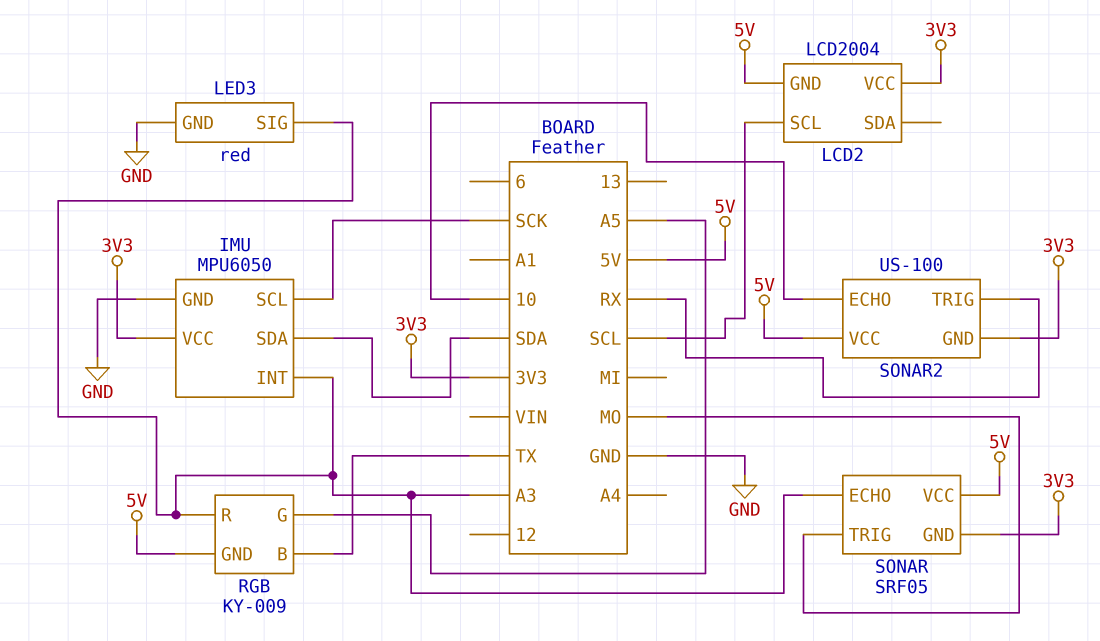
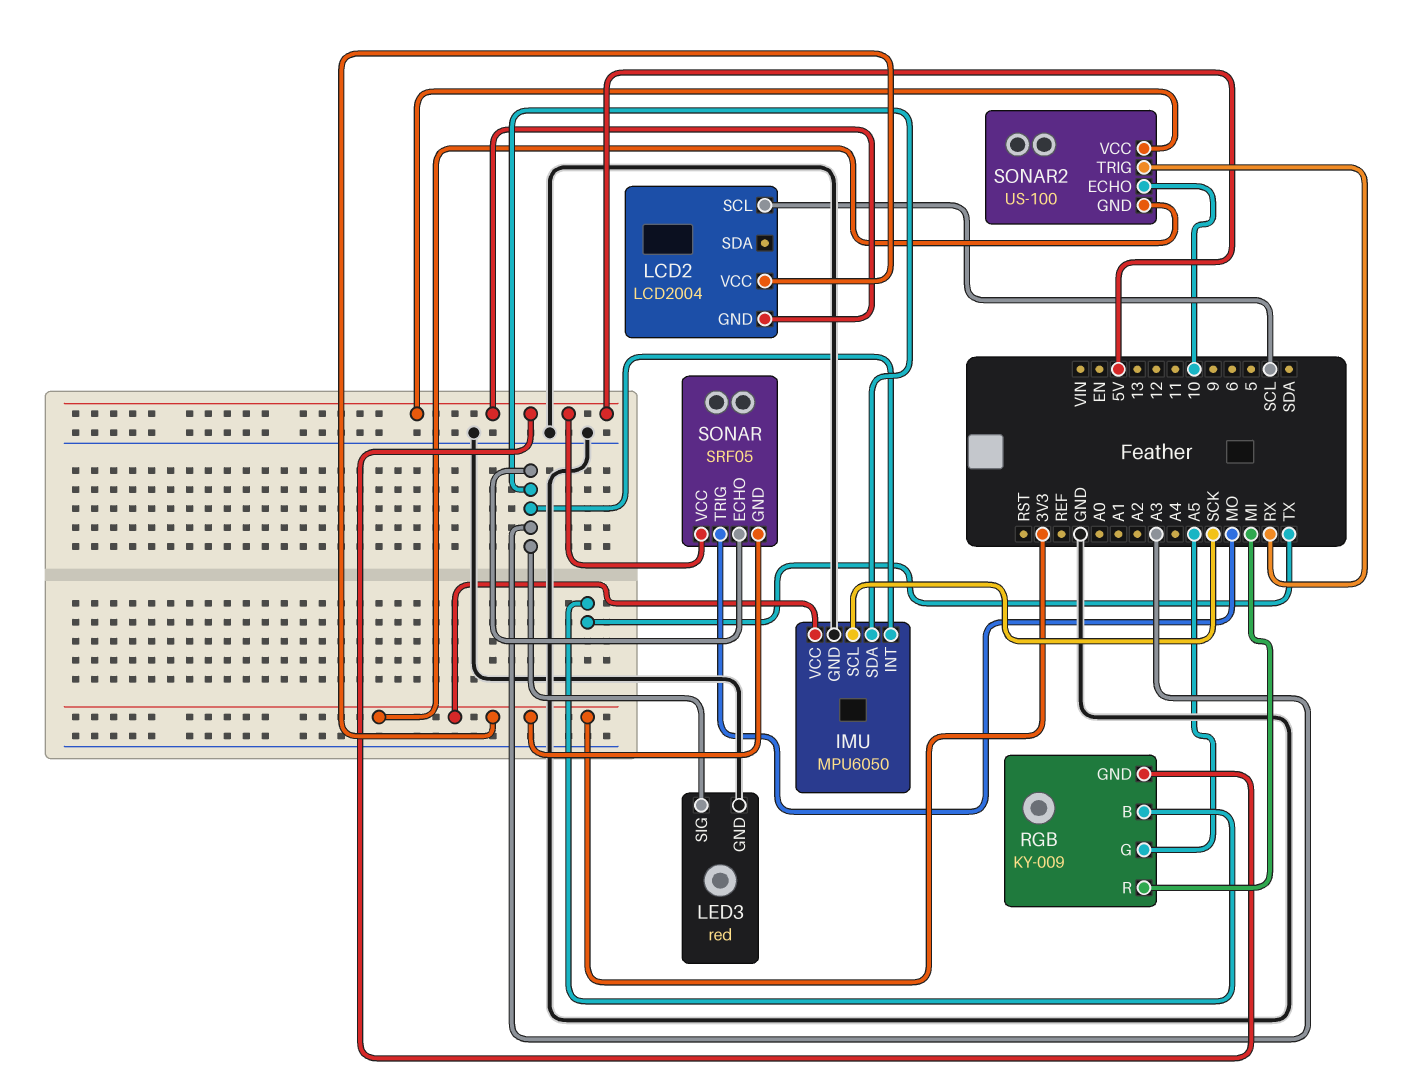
IMU pin SDA: SDA -> A3
RGB pin R: A3 -> MI

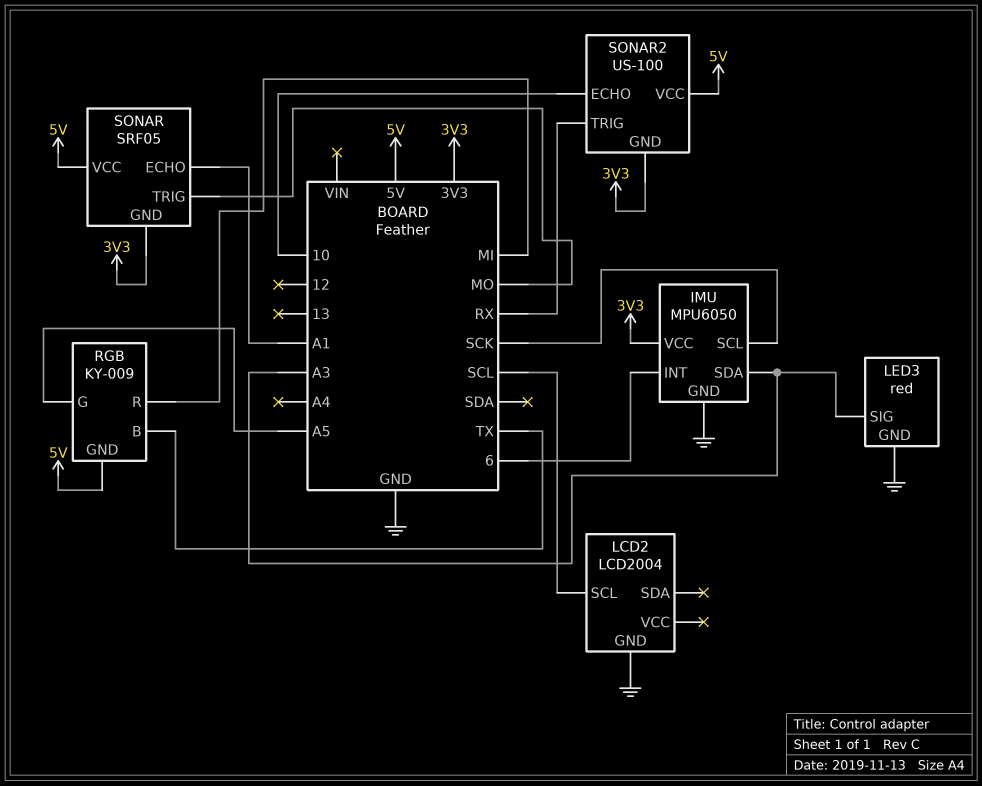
IMU pin INT: A3 -> 6
LCD2 pin GND: 5V -> GND
LCD2 pin VCC: 3V3 -> none
SONAR pin ECHO: A3 -> A1

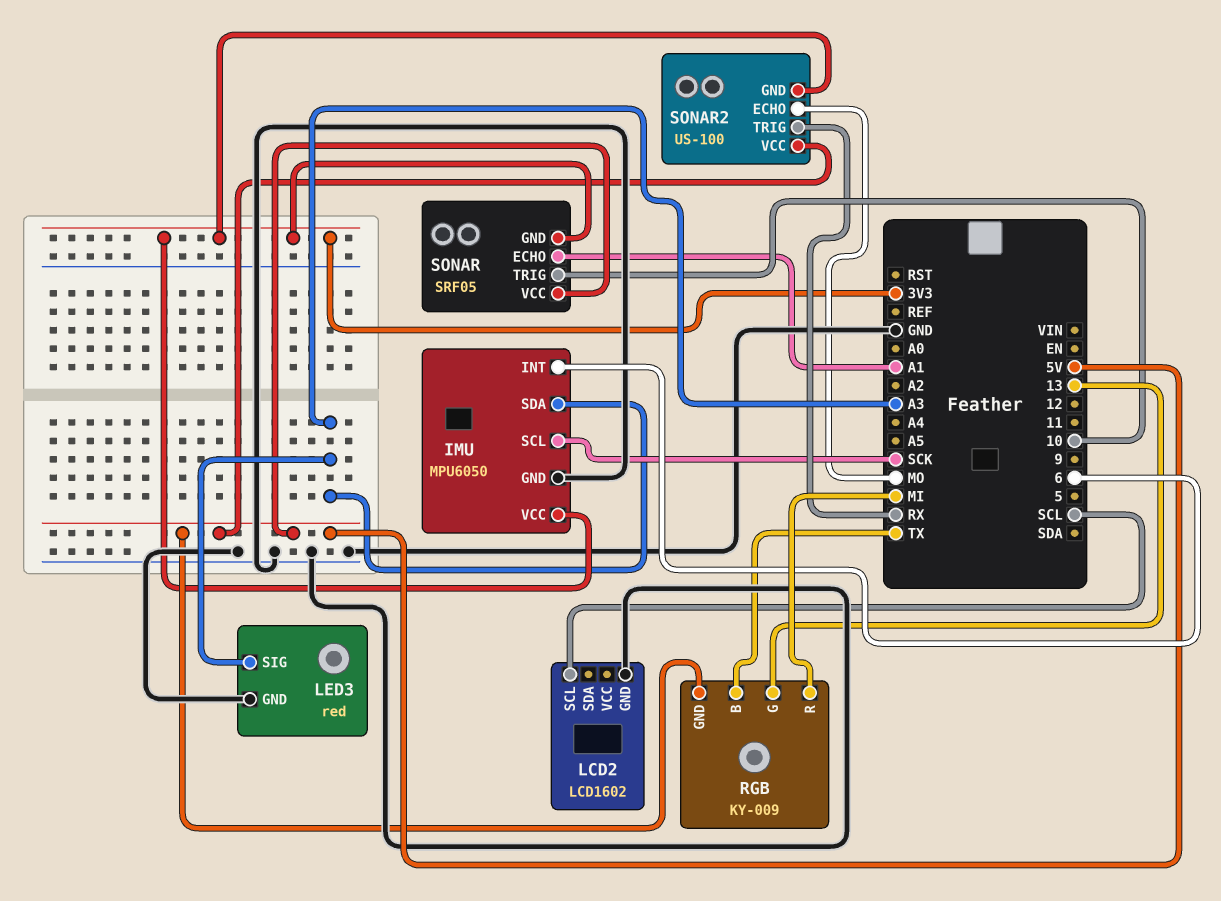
LCD2: LCD2004 -> LCD1602
RGB pin G: A5 -> 13
SONAR pin TRIG: MO -> 10
SONAR2 pin ECHO: 10 -> MO

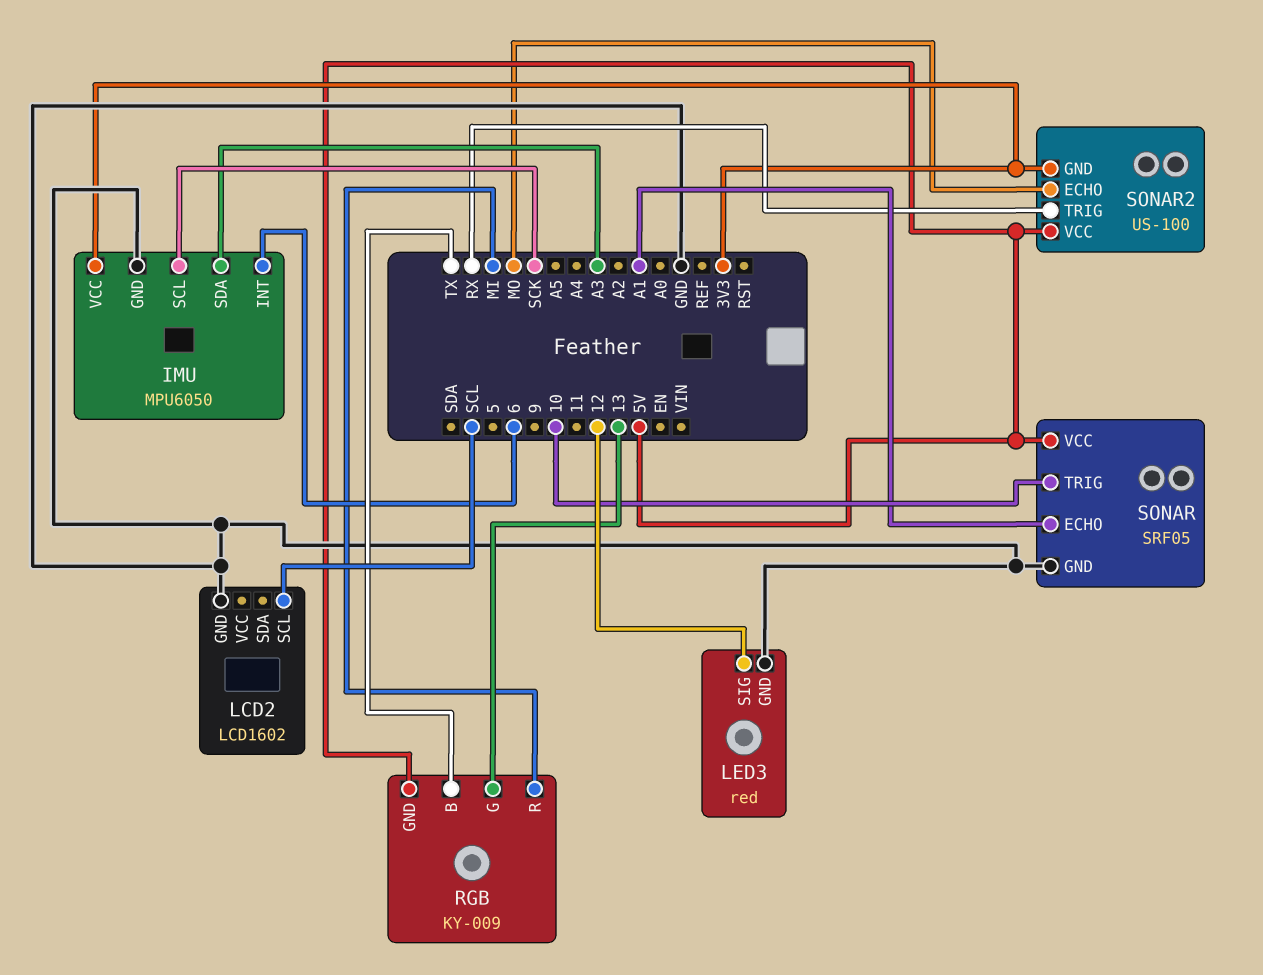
LED3 pin SIG: A3 -> 12
SONAR pin GND: 3V3 -> GND

